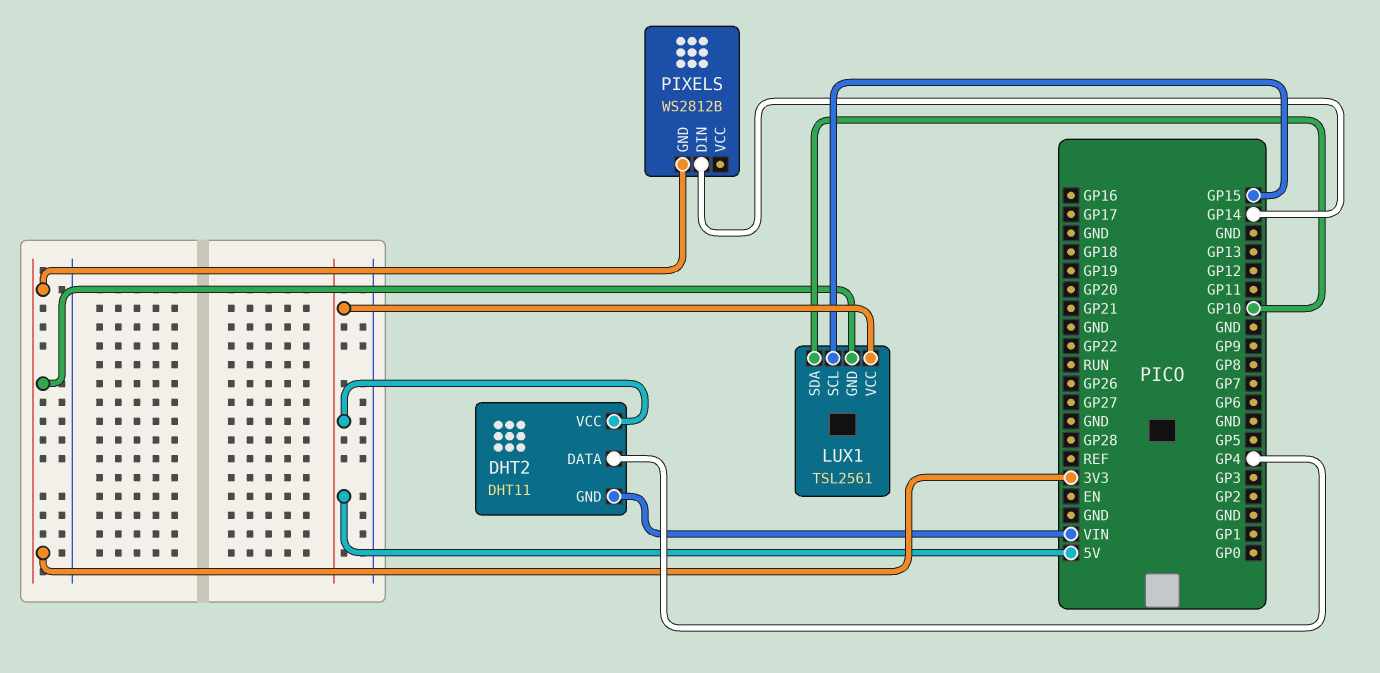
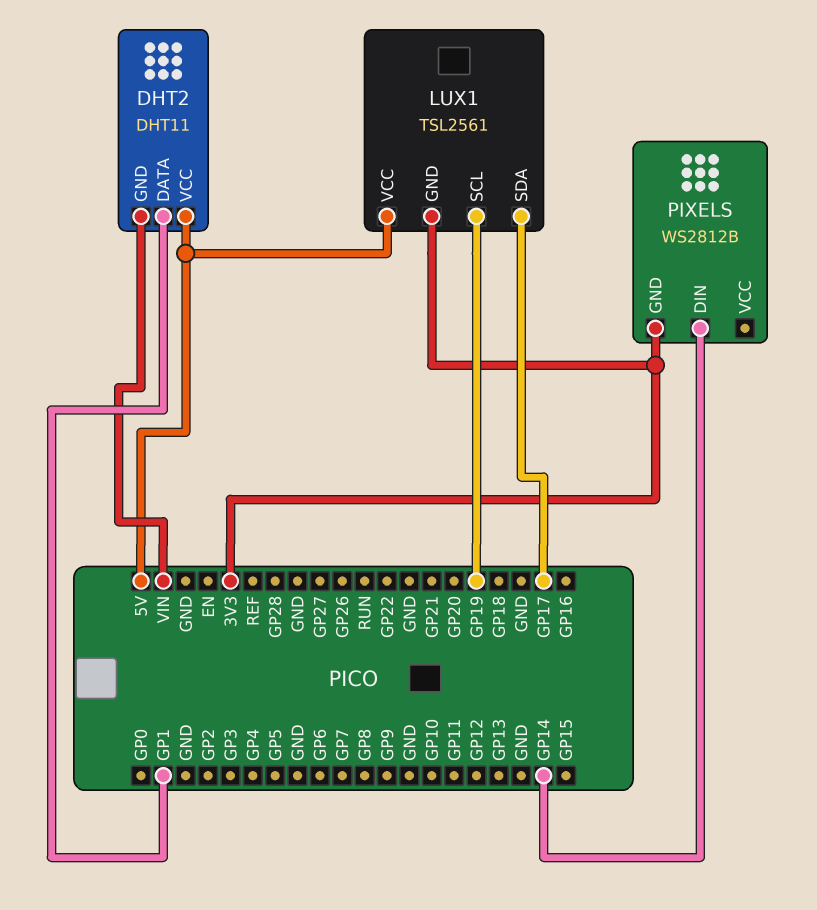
DHT2 pin DATA: GP4 -> GP1
LUX1 pin SCL: GP15 -> GP19
LUX1 pin SDA: GP10 -> GP17

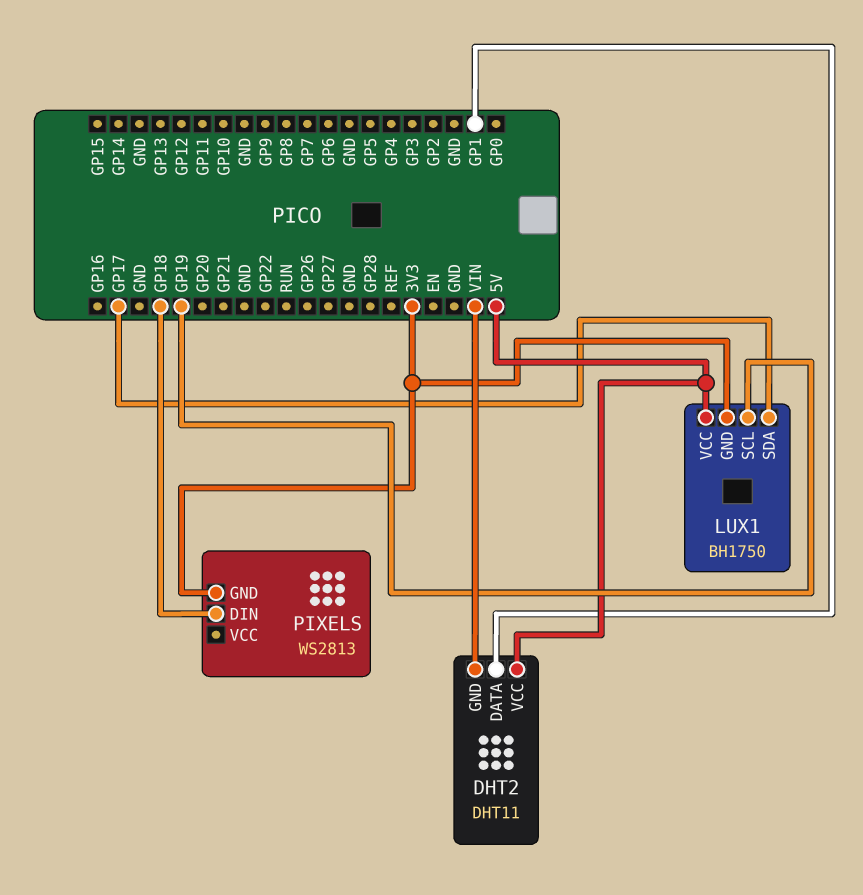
LUX1: TSL2561 -> BH1750
PIXELS: WS2812B -> WS2813
PIXELS pin DIN: GP14 -> GP18

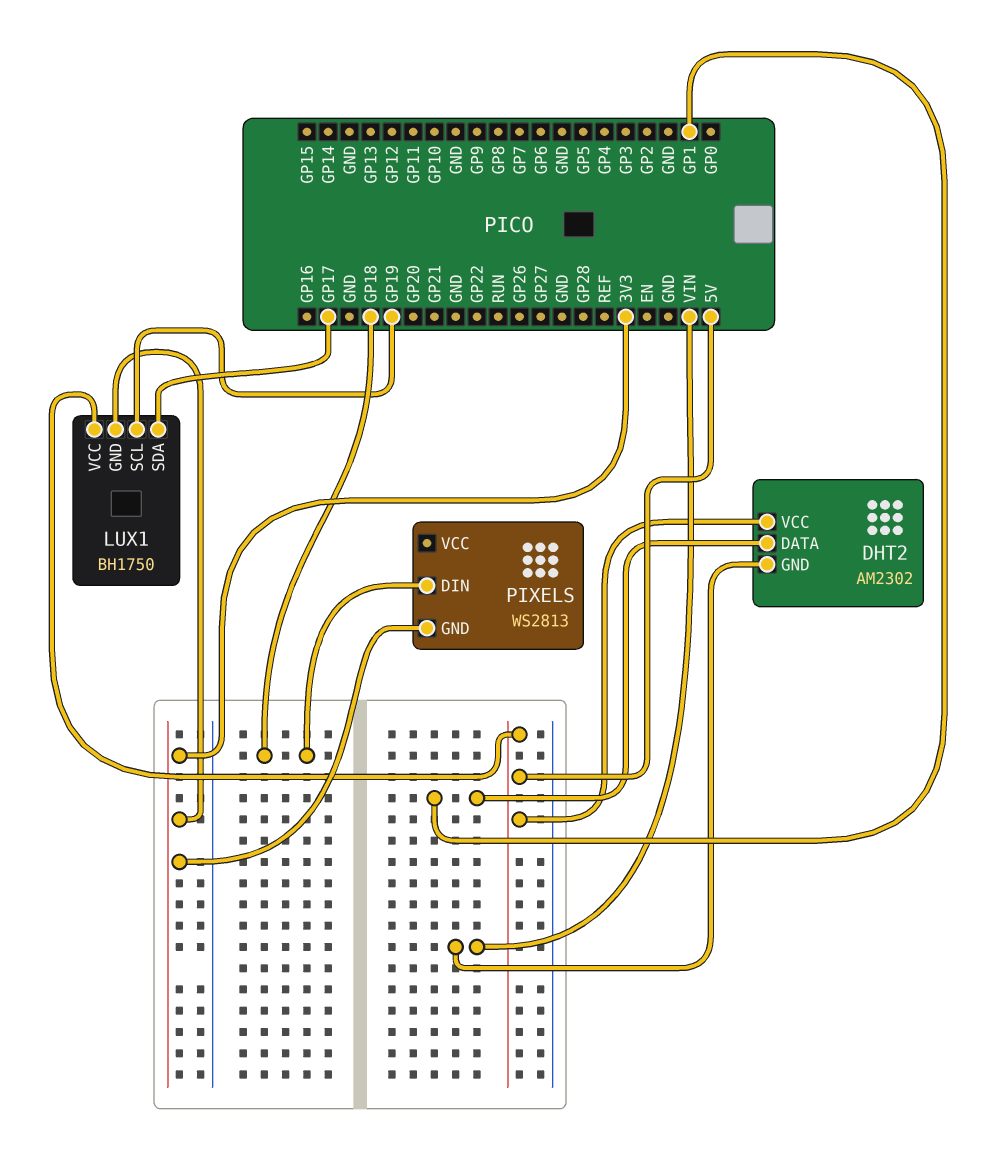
DHT2: DHT11 -> AM2302

